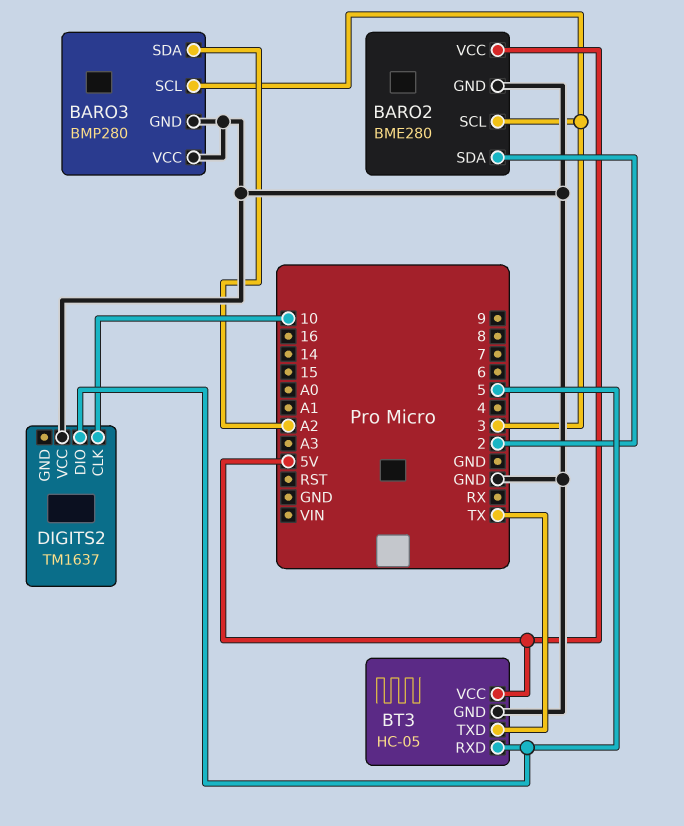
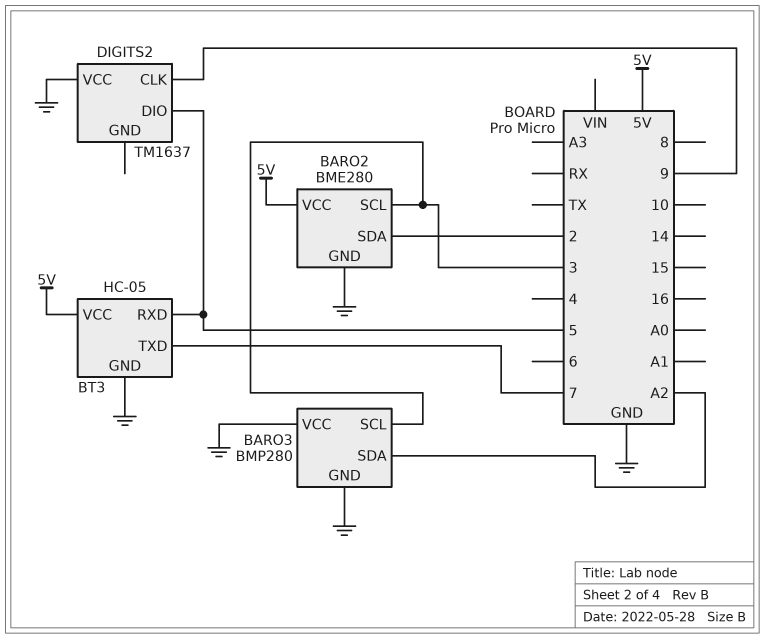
BT3 pin TXD: TX -> 7
DIGITS2 pin CLK: 10 -> 9

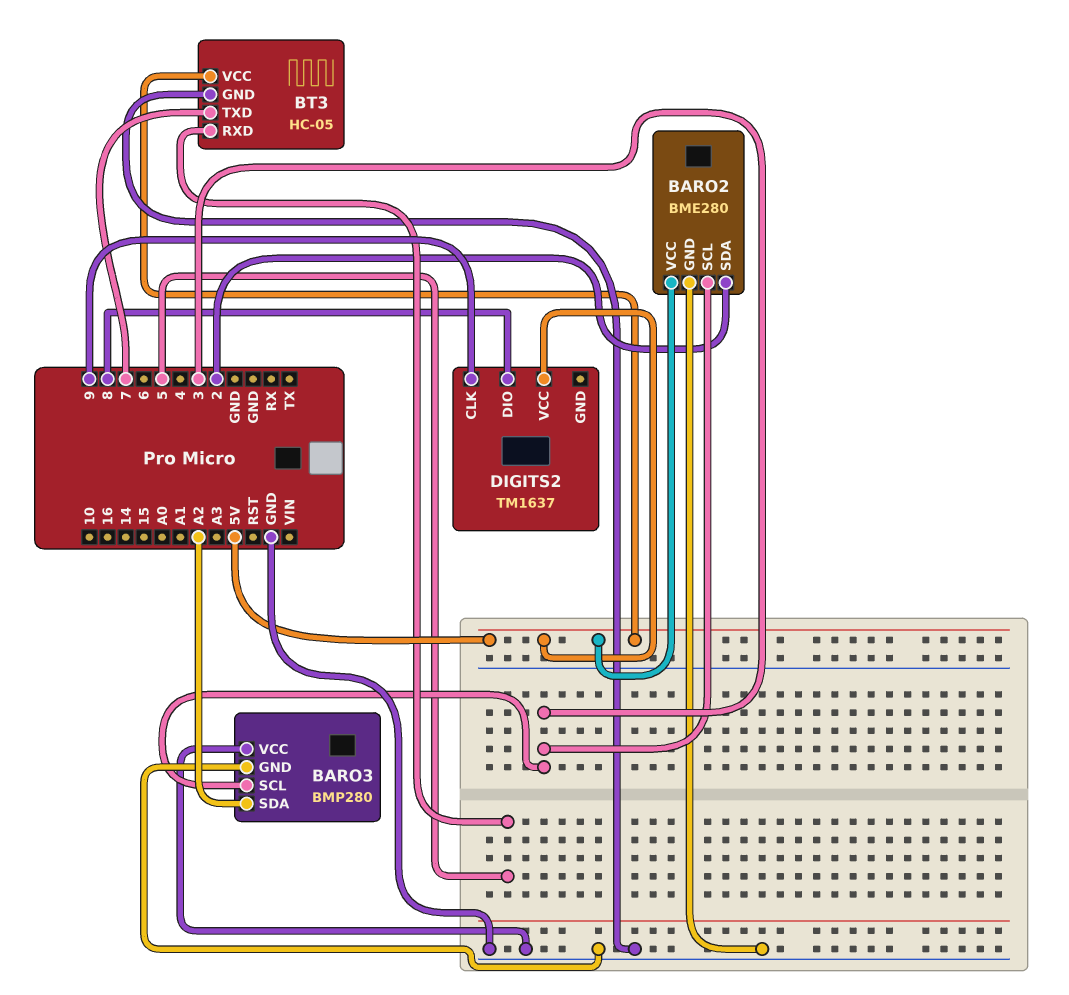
DIGITS2 pin DIO: 5 -> 8
DIGITS2 pin VCC: GND -> 5V

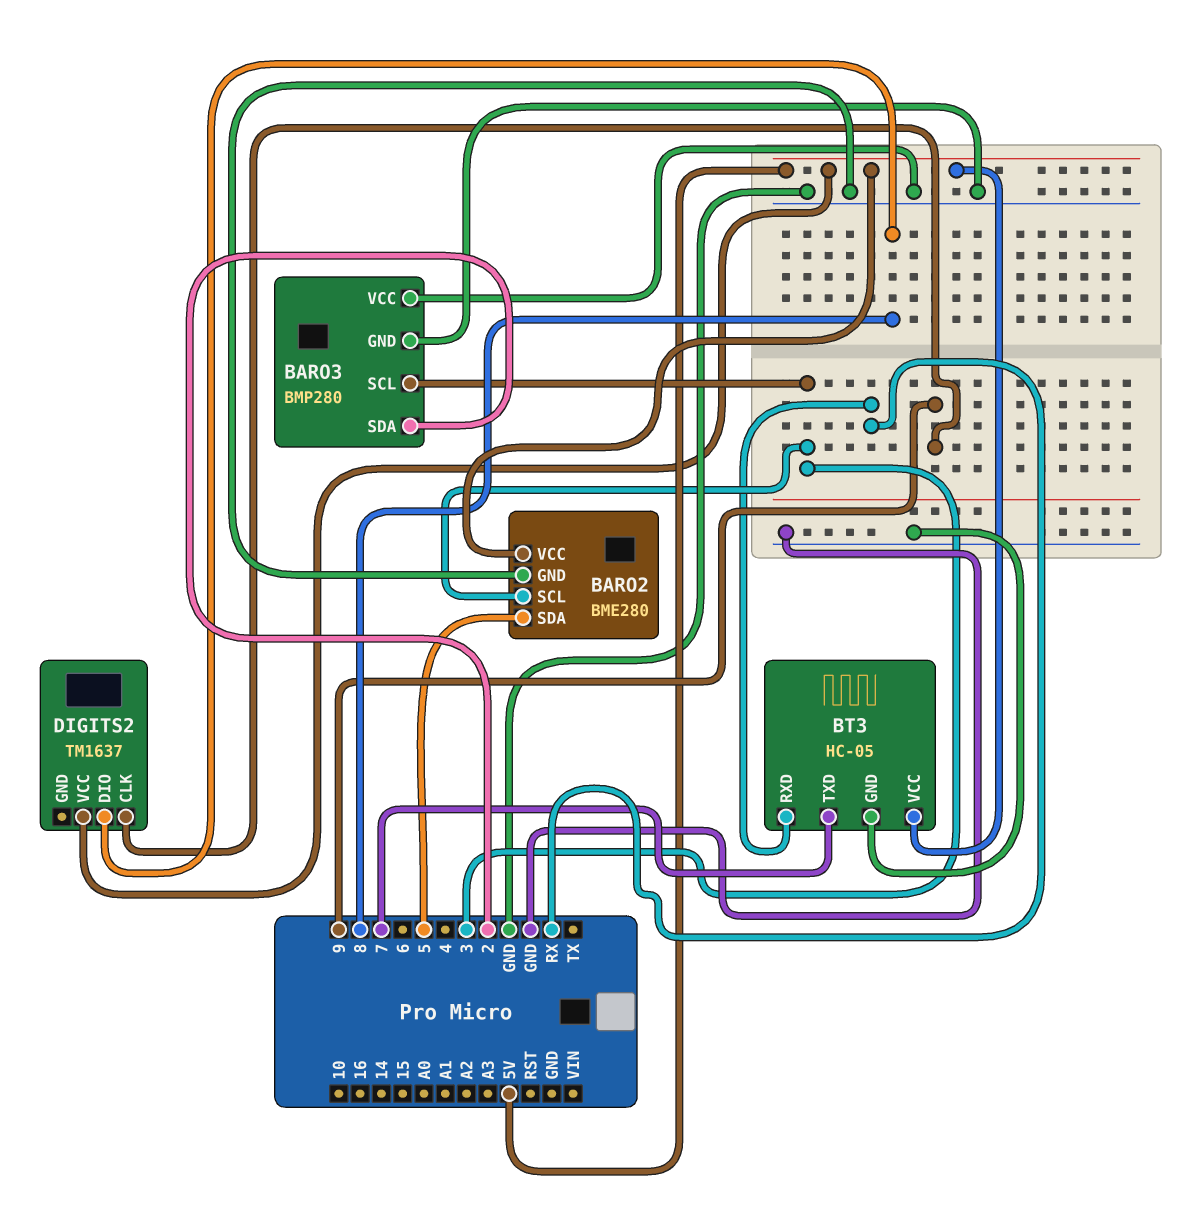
BARO2 pin SDA: 2 -> 5
BARO3 pin SDA: A2 -> 2
BT3 pin RXD: 5 -> RX

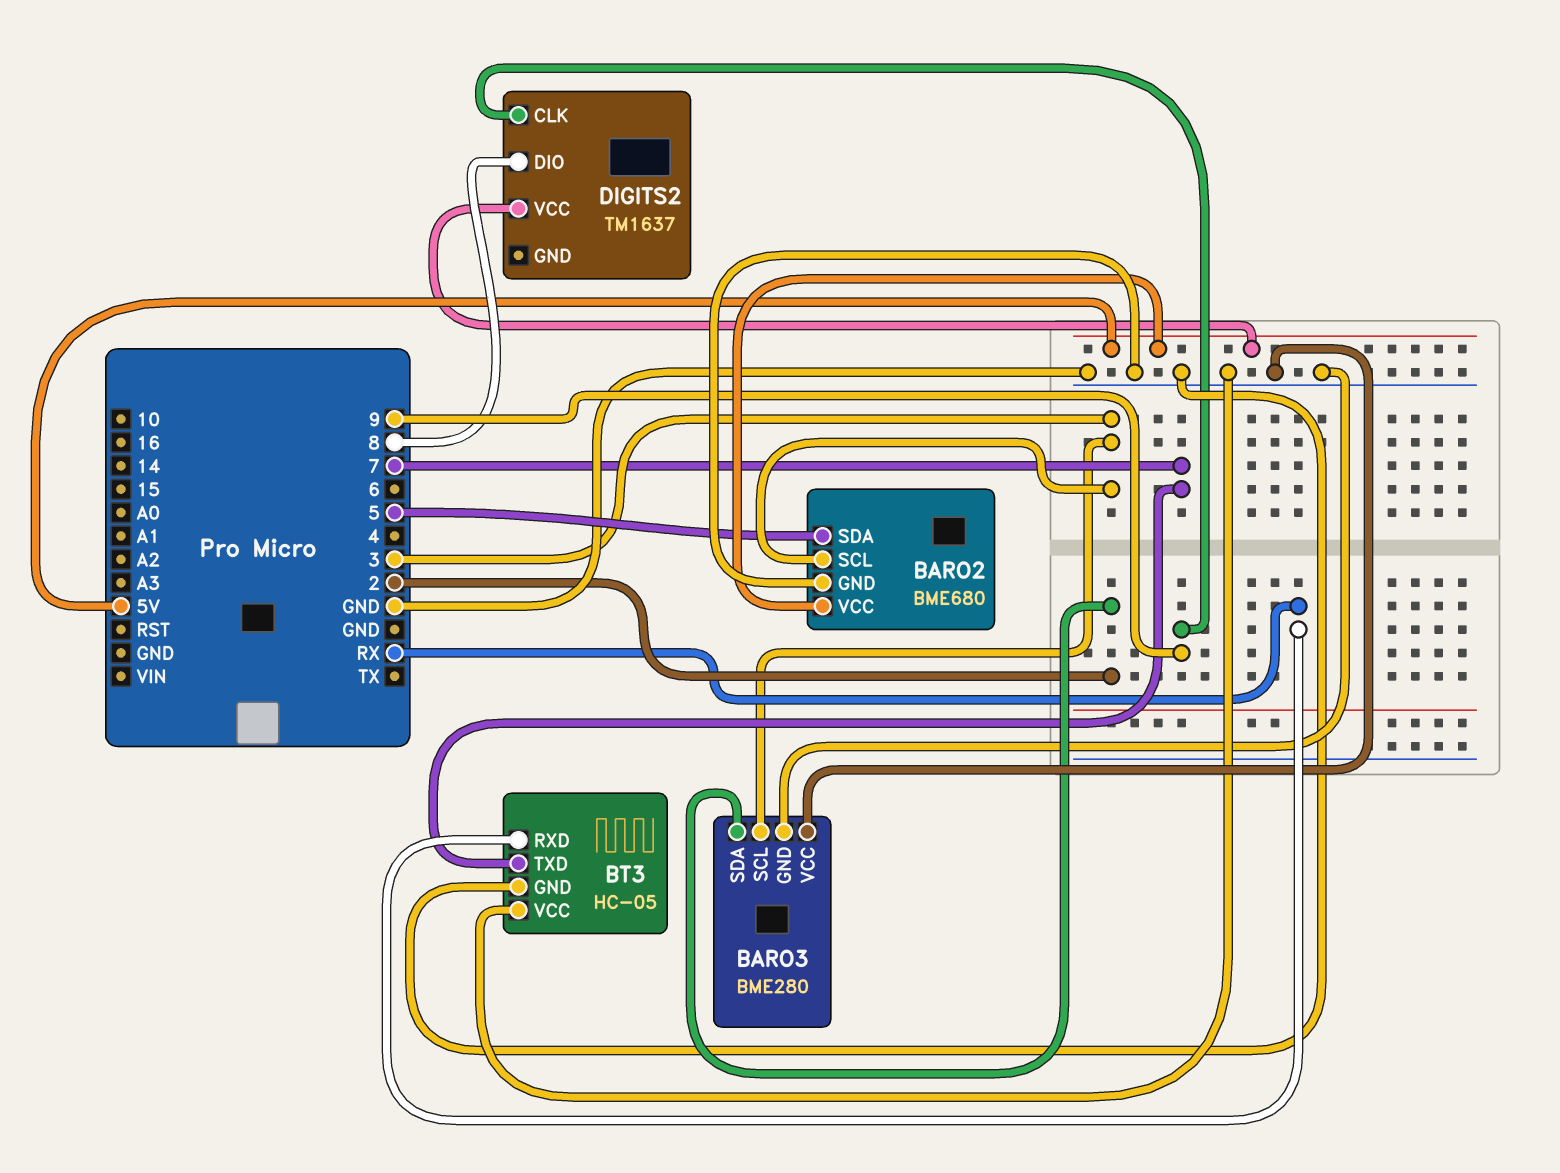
BARO2: BME280 -> BME680
BARO3: BMP280 -> BME280
BT3 pin VCC: 5V -> GND

